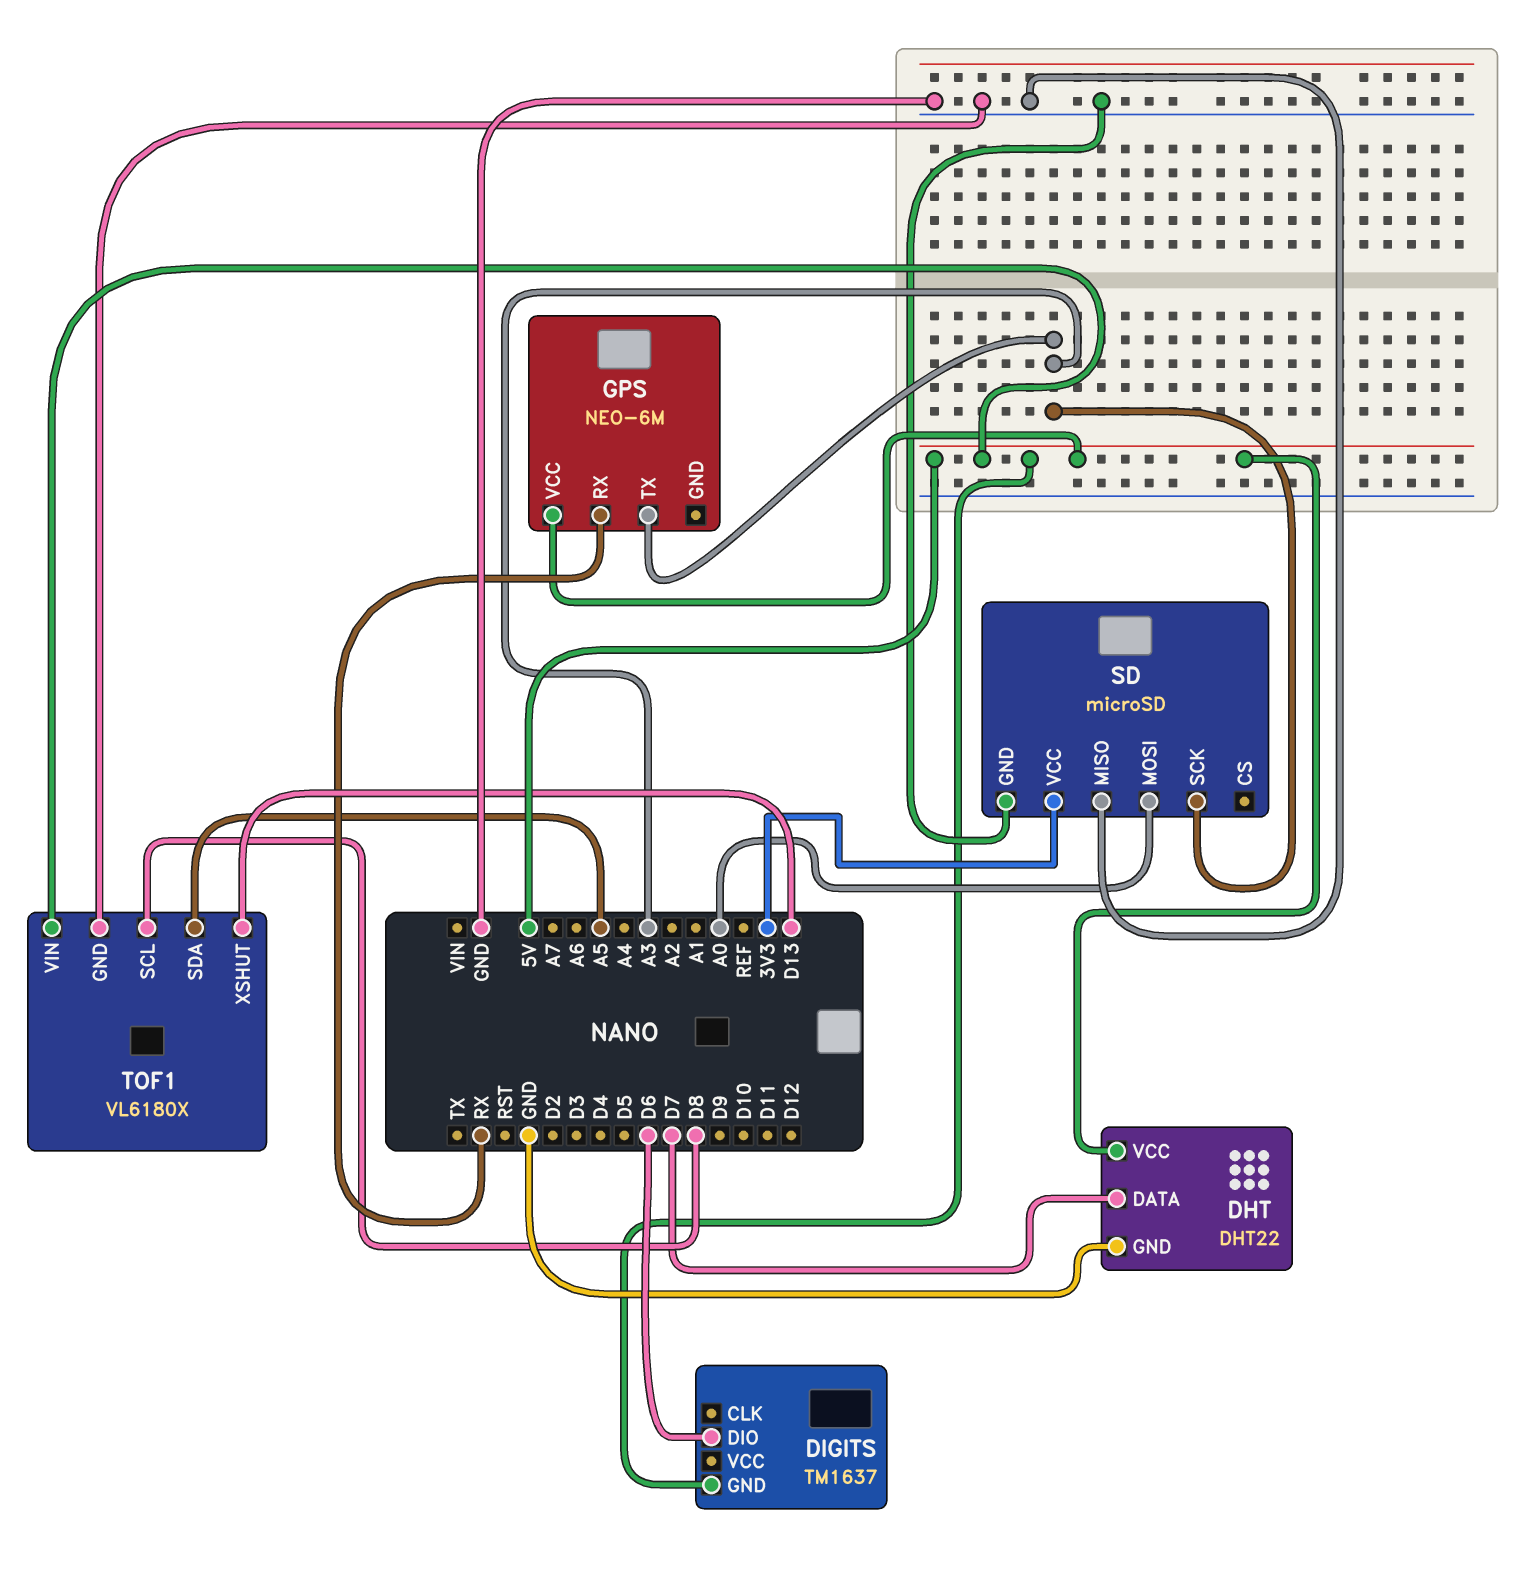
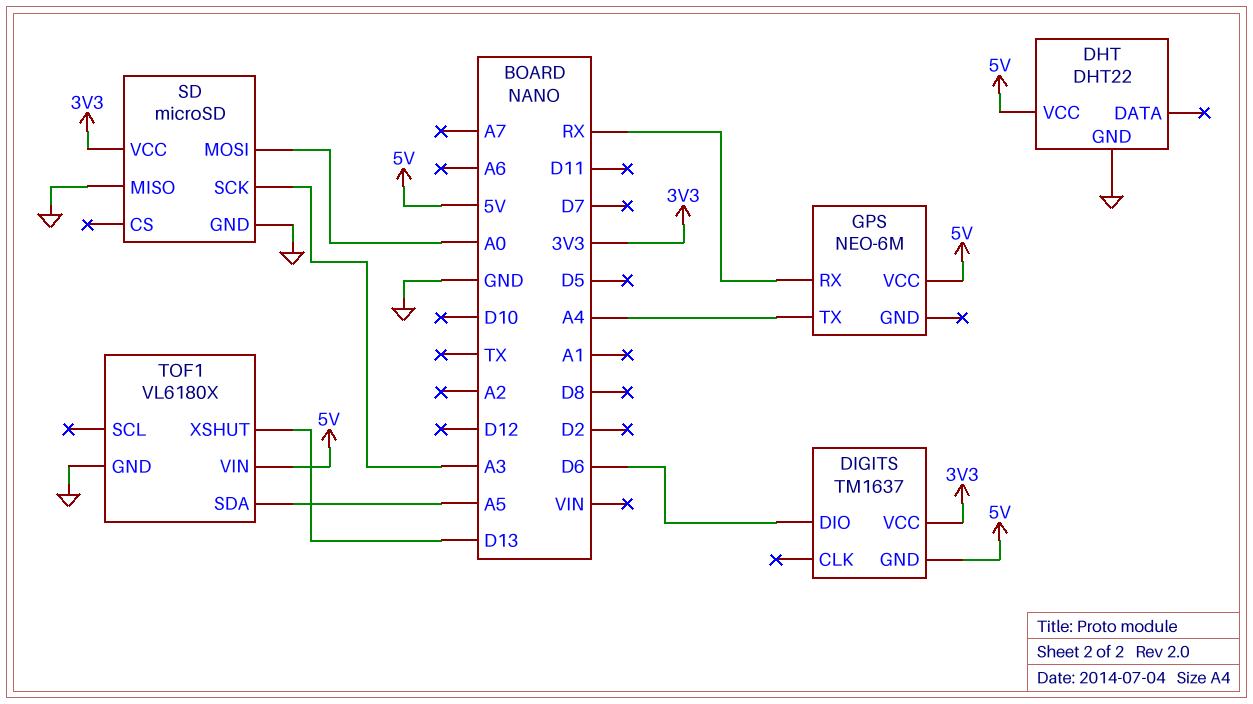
DHT pin DATA: D7 -> none
DIGITS pin VCC: none -> 3V3
GPS pin TX: A3 -> A4
TOF1 pin SCL: D8 -> none

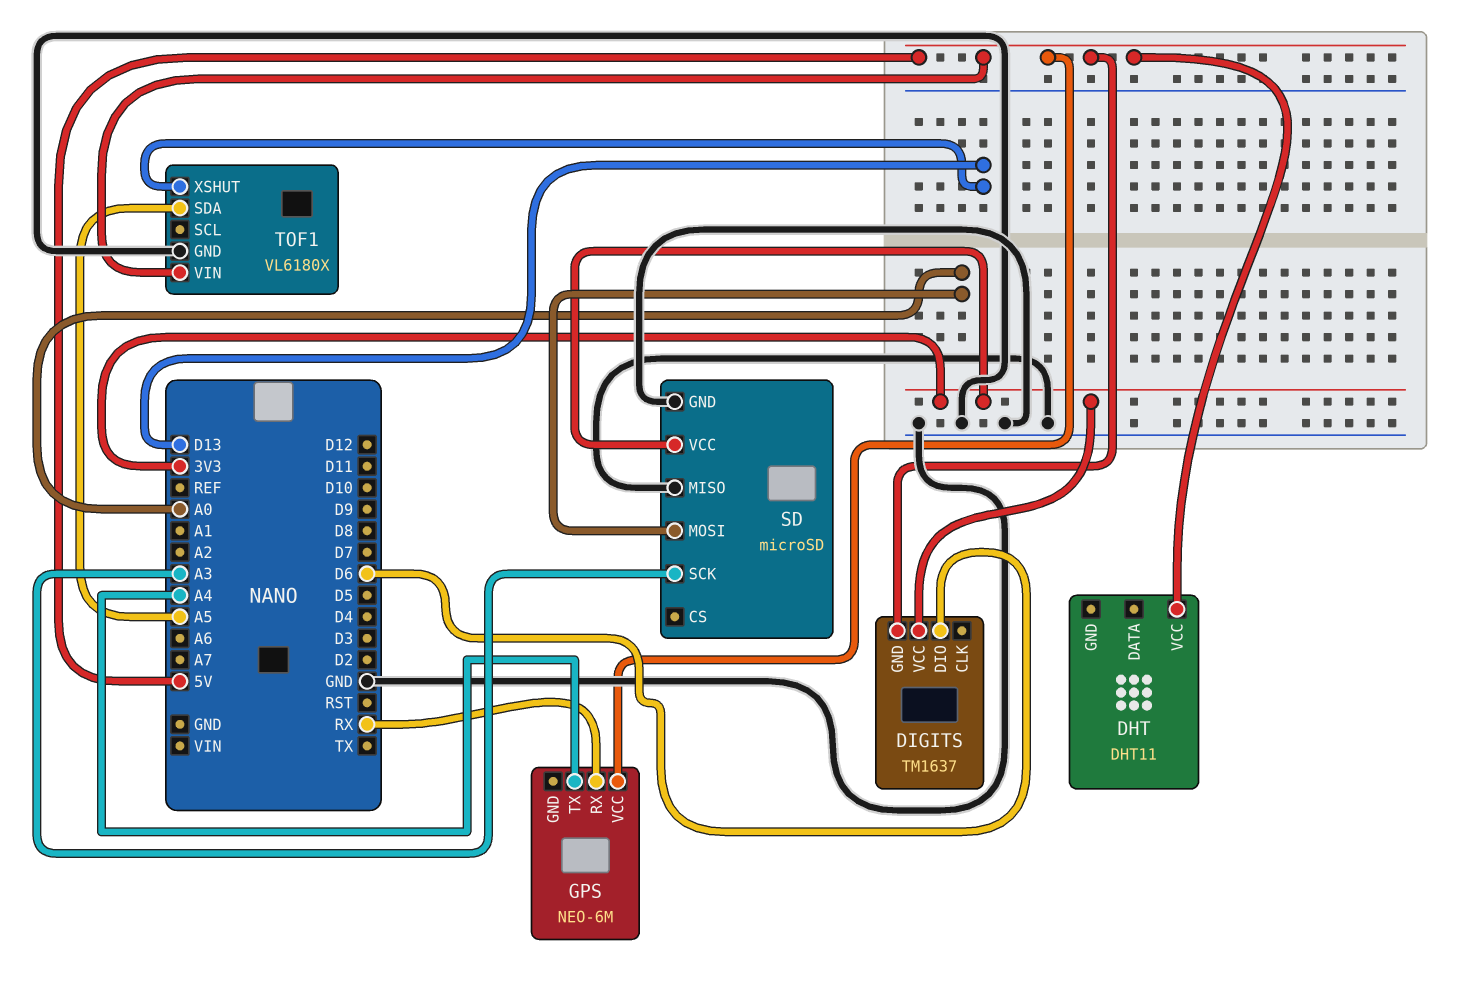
DHT: DHT22 -> DHT11
DHT pin GND: GND -> none

